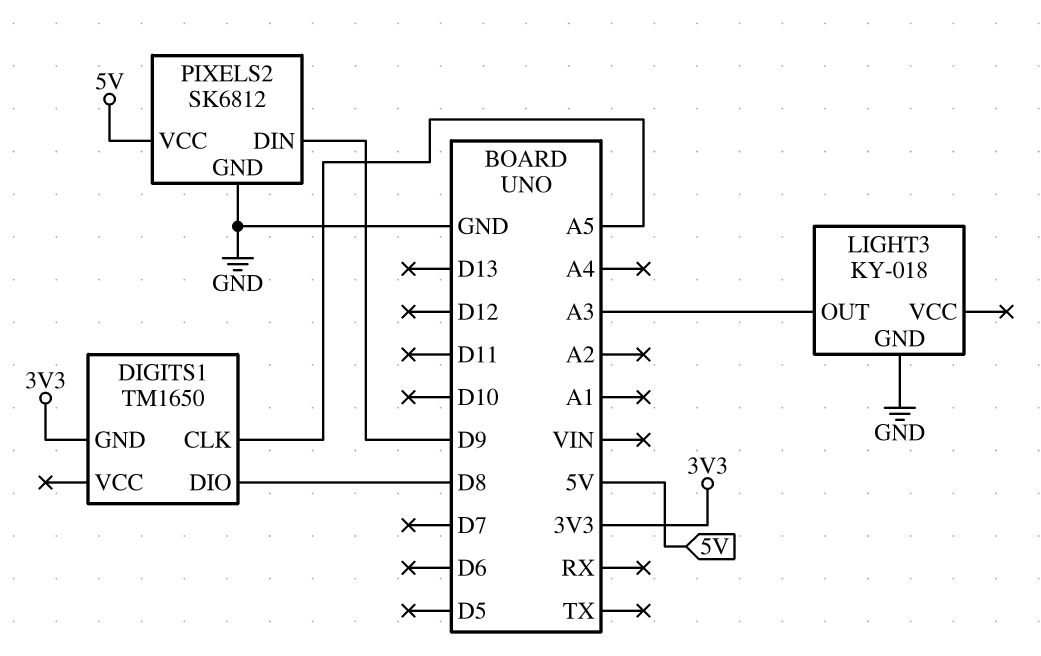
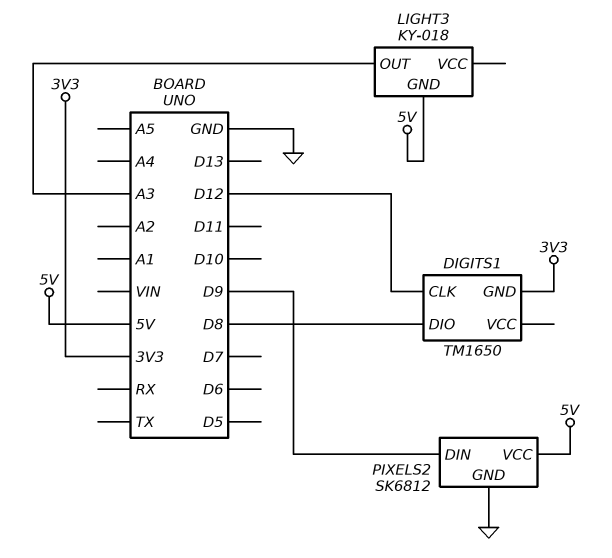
DIGITS1 pin CLK: A5 -> D12
LIGHT3 pin GND: GND -> 5V

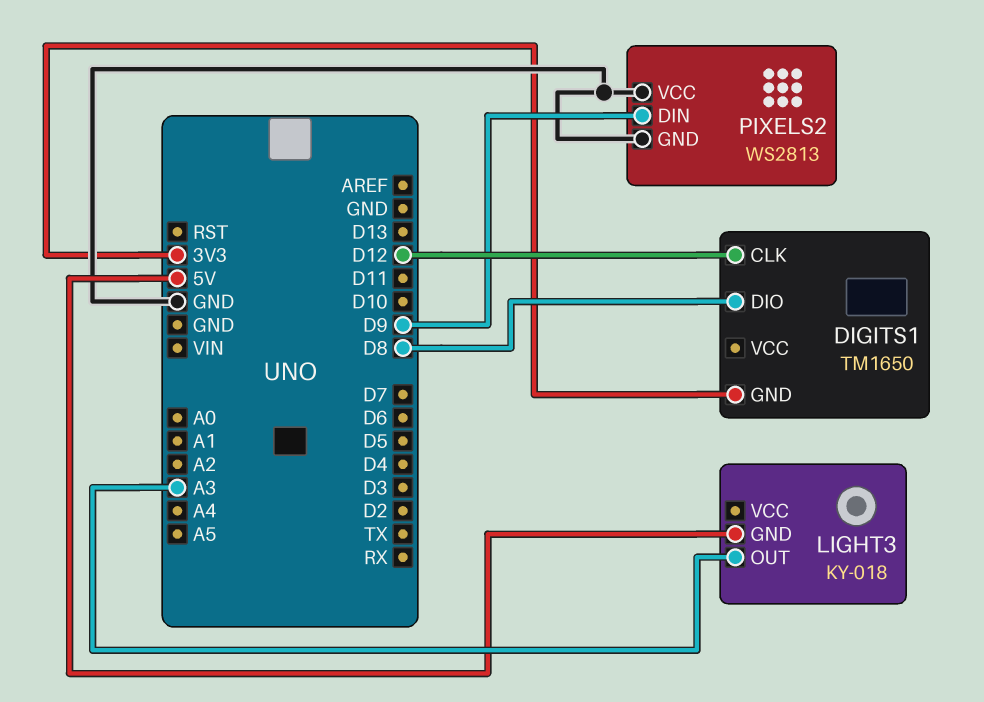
PIXELS2: SK6812 -> WS2813
PIXELS2 pin VCC: 5V -> GND

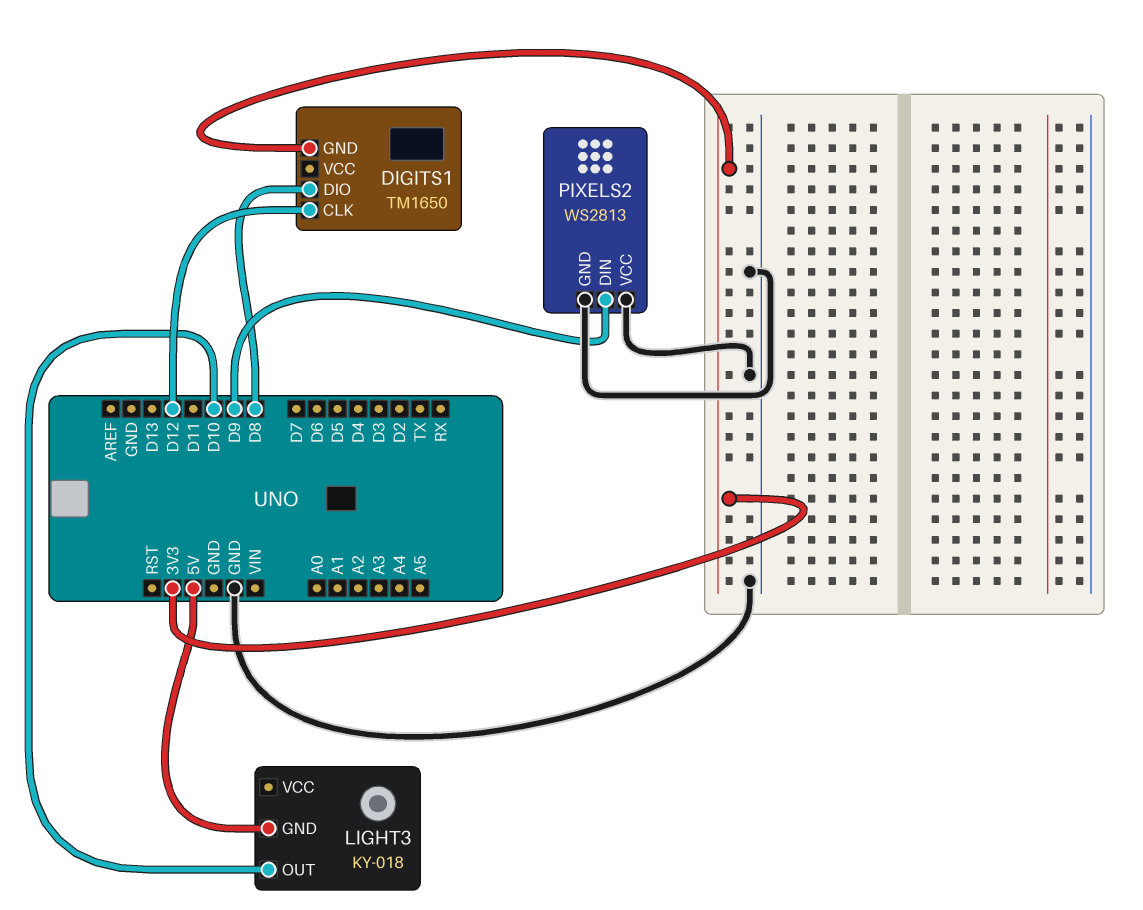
LIGHT3 pin OUT: A3 -> D10

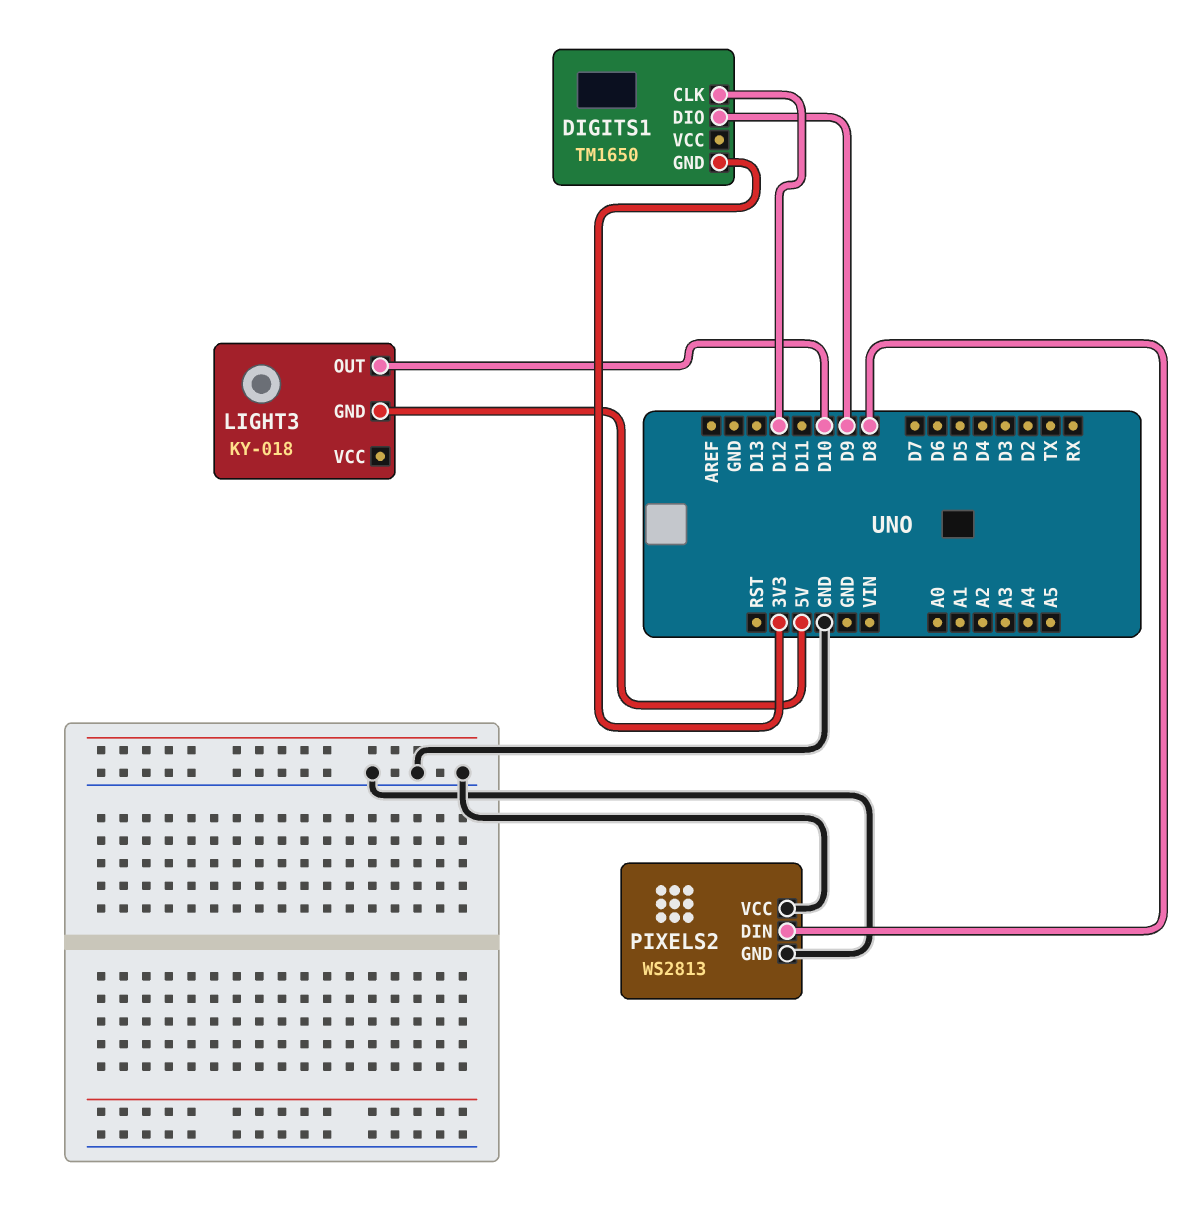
DIGITS1 pin DIO: D8 -> D9
PIXELS2 pin DIN: D9 -> D8

